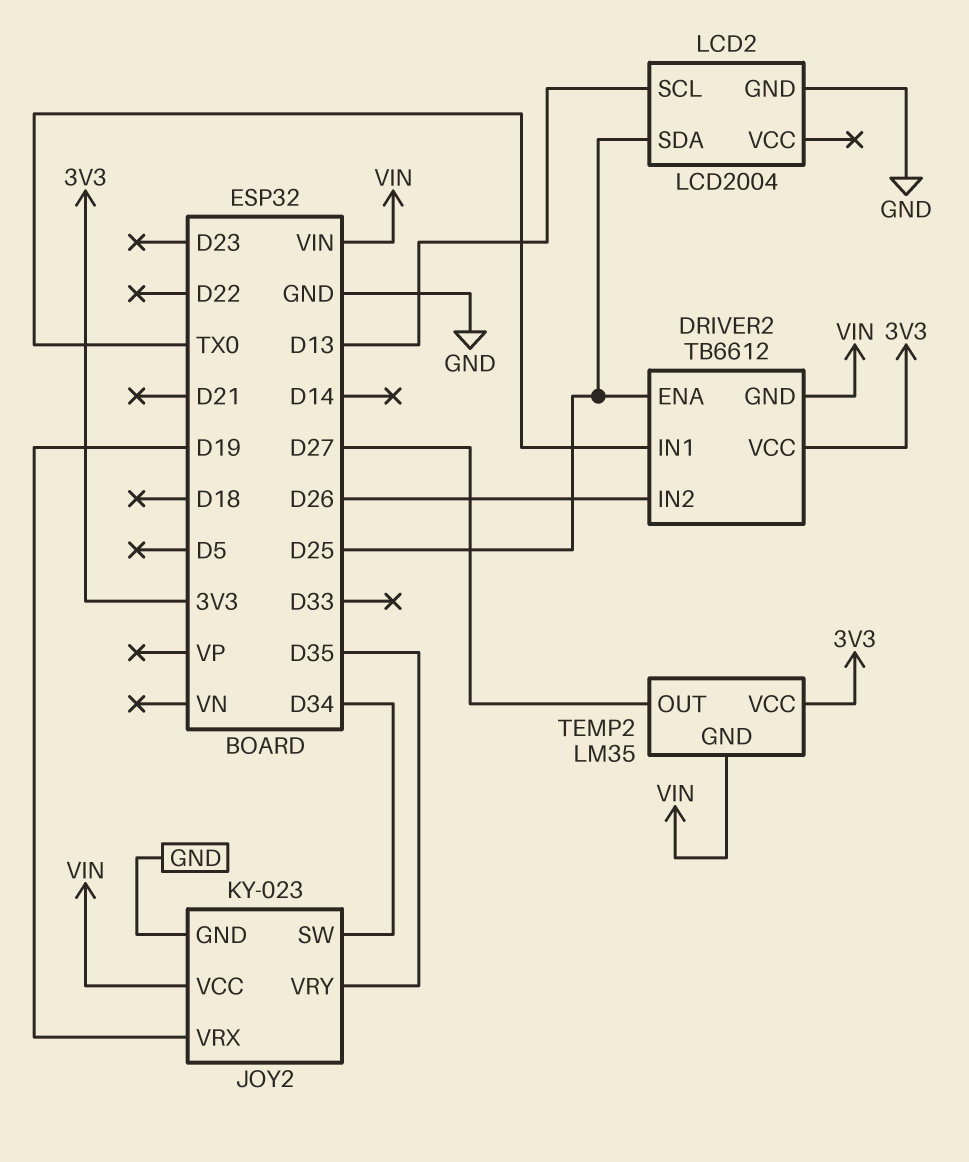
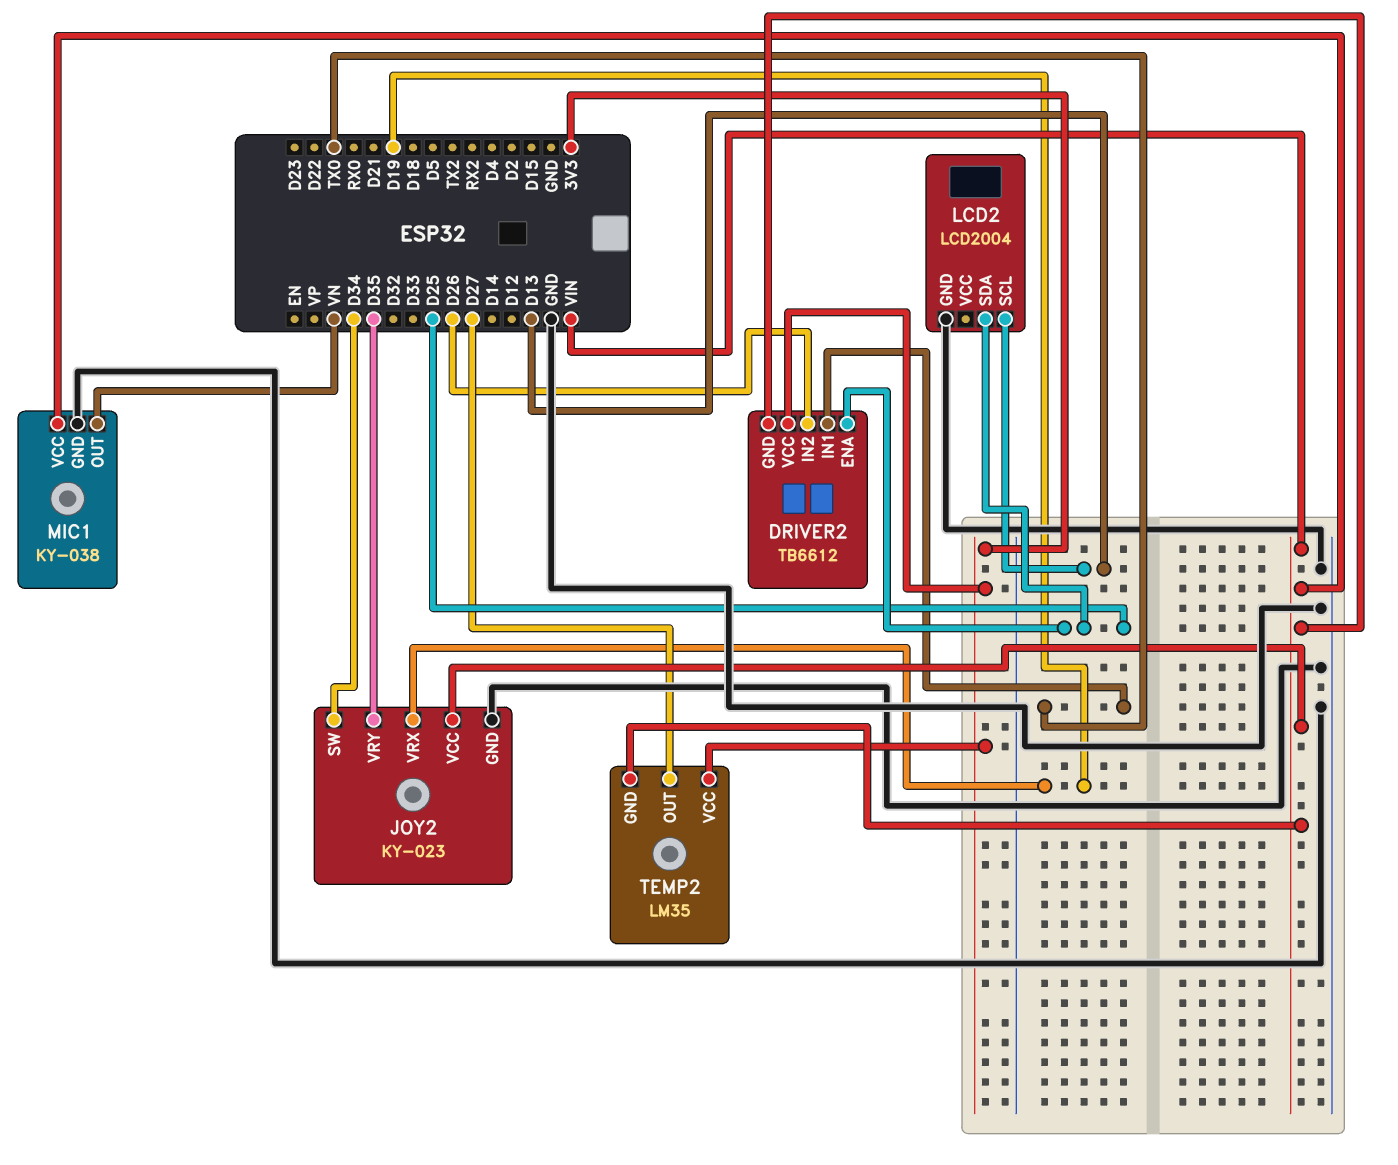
MIC1: none -> KY-038
MIC1 pin GND: none -> GND
MIC1 pin OUT: none -> VN
MIC1 pin VCC: none -> VIN

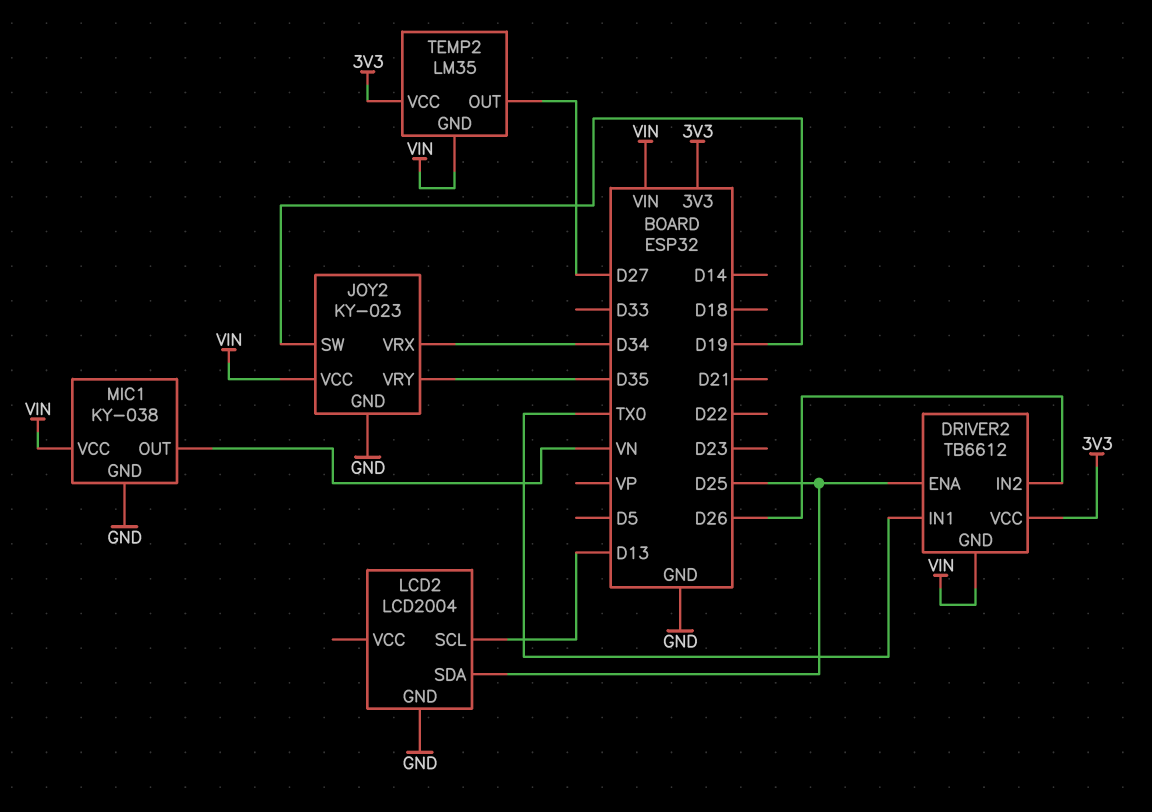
JOY2 pin SW: D34 -> D19
JOY2 pin VRX: D19 -> D34

